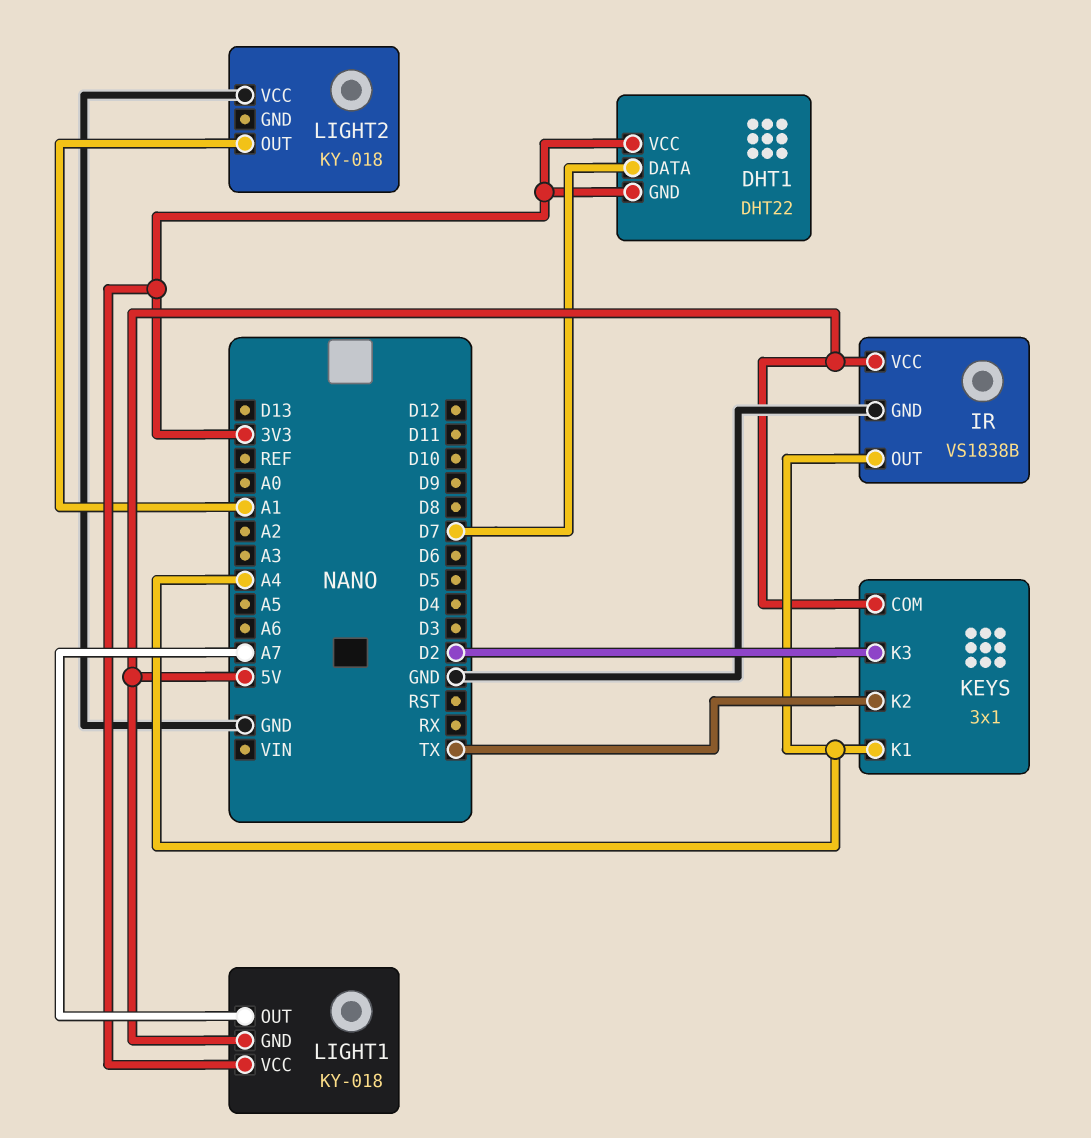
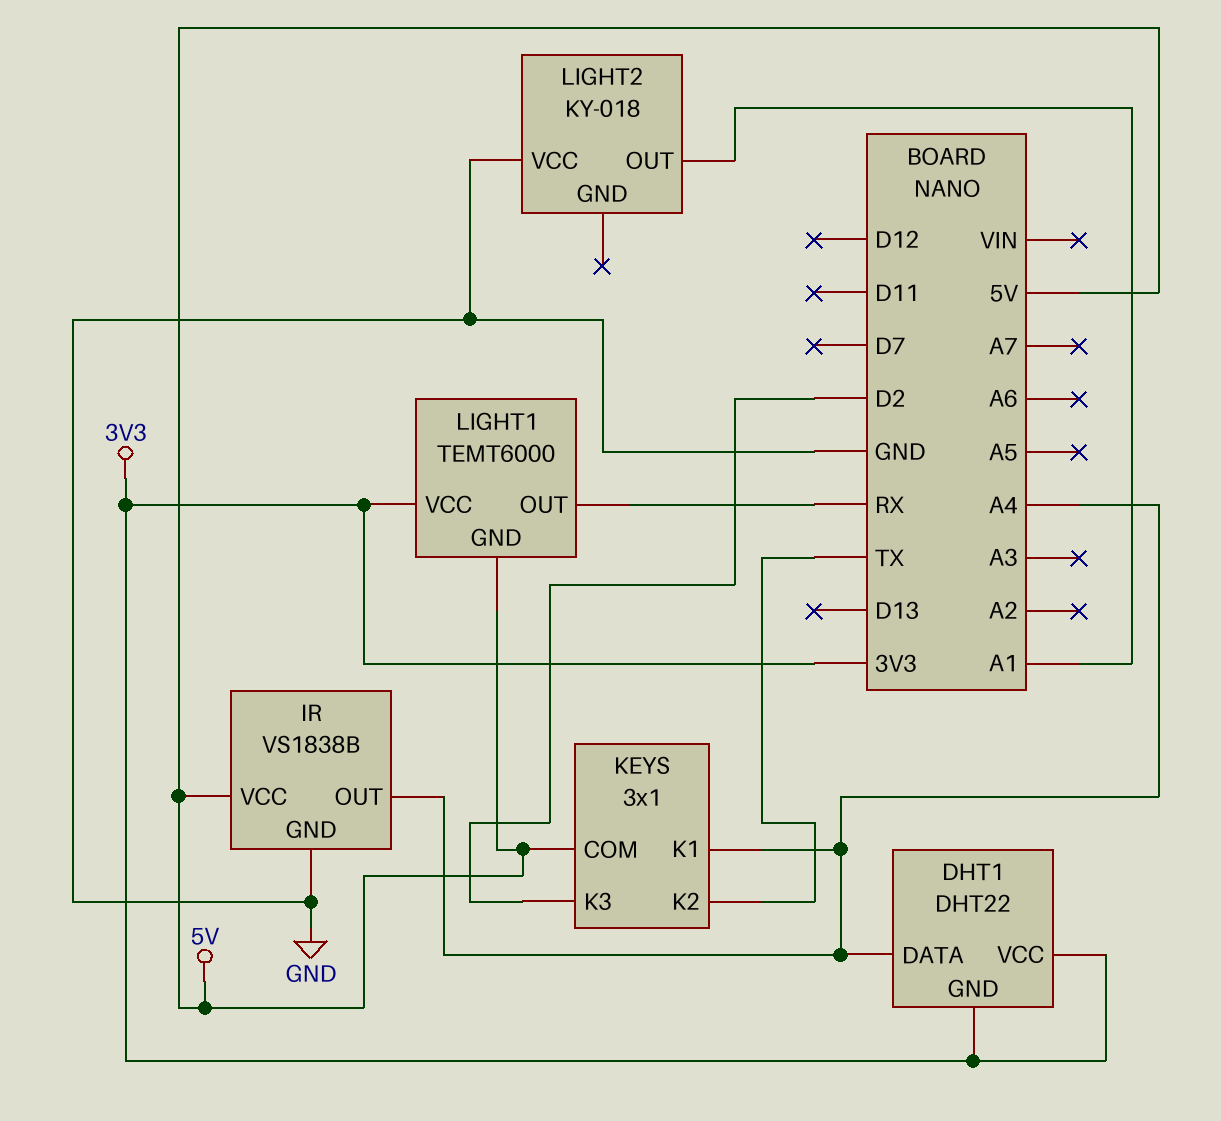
DHT1 pin DATA: D7 -> A4
LIGHT1: KY-018 -> TEMT6000
LIGHT1 pin OUT: A7 -> RX

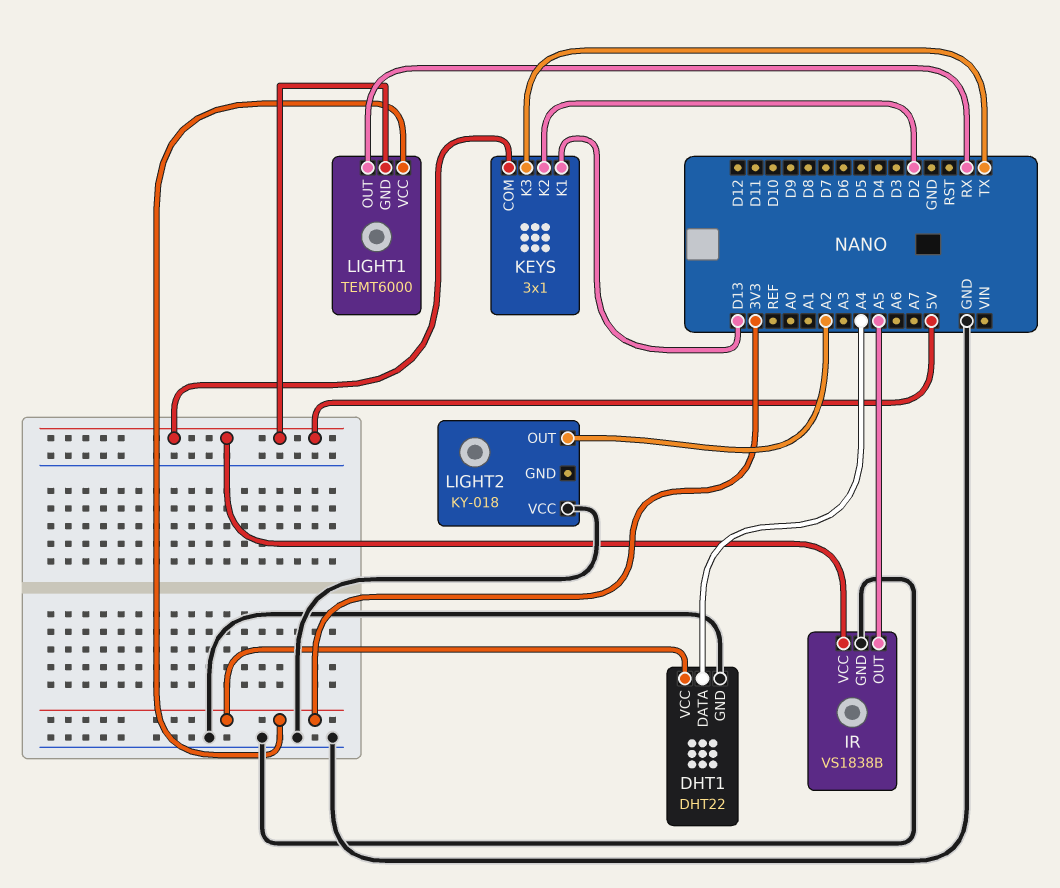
DHT1 pin GND: 3V3 -> GND
IR pin OUT: A4 -> A5
KEYS pin K1: A4 -> D13
KEYS pin K2: TX -> D2
KEYS pin K3: D2 -> TX
LIGHT2 pin OUT: A1 -> A2

